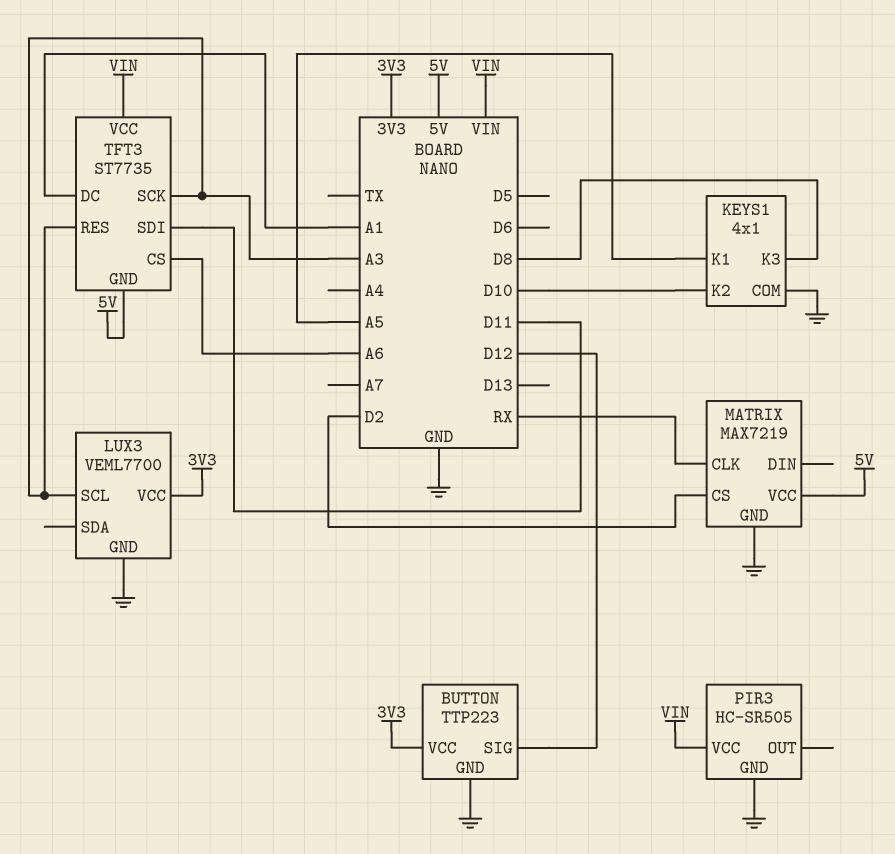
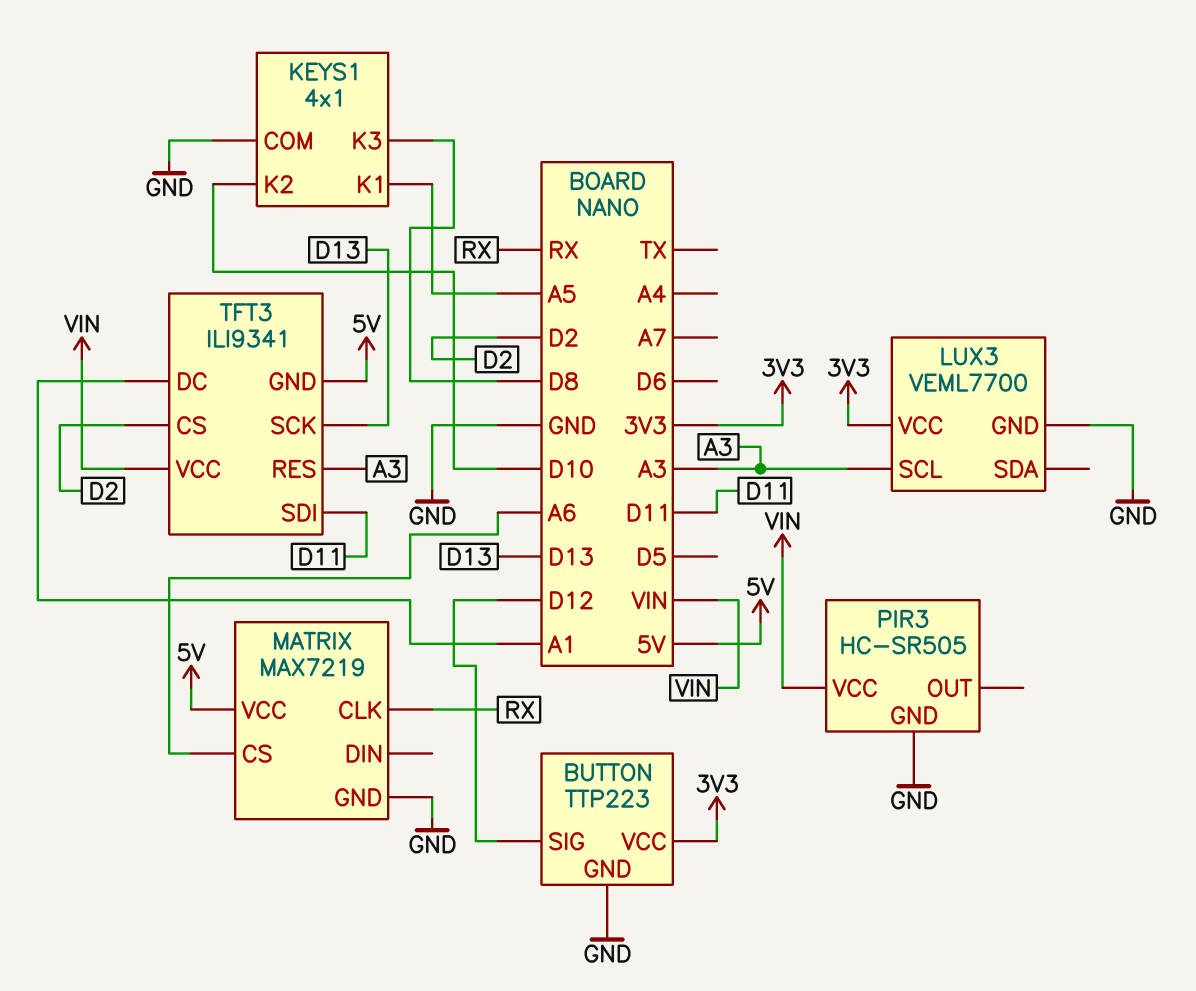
MATRIX pin CS: D2 -> A6
TFT3: ST7735 -> ILI9341
TFT3 pin CS: A6 -> D2
TFT3 pin SCK: A3 -> D13

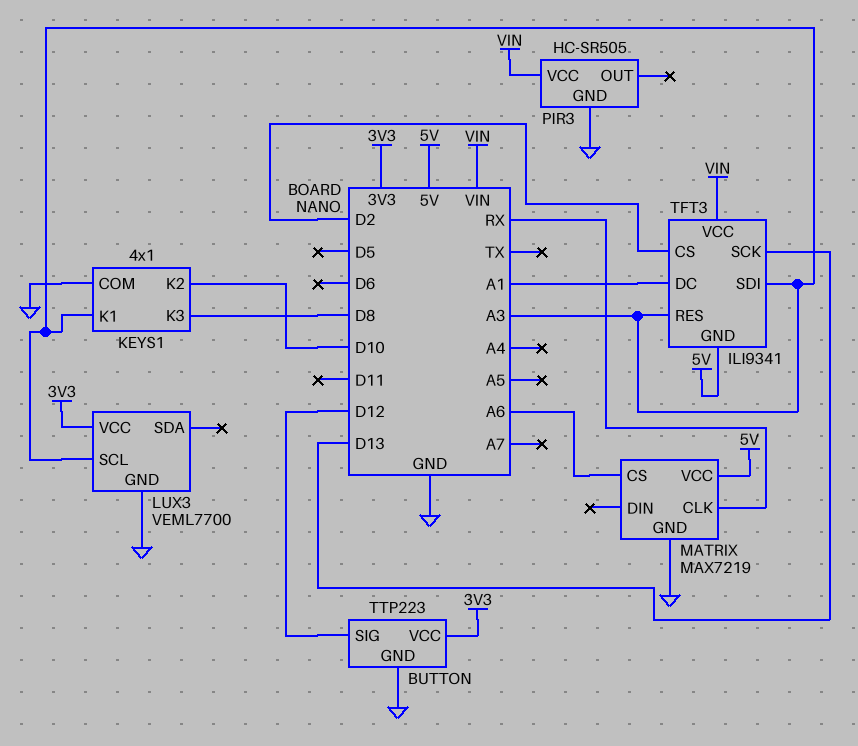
KEYS1 pin K1: A5 -> A3
TFT3 pin SDI: D11 -> A3

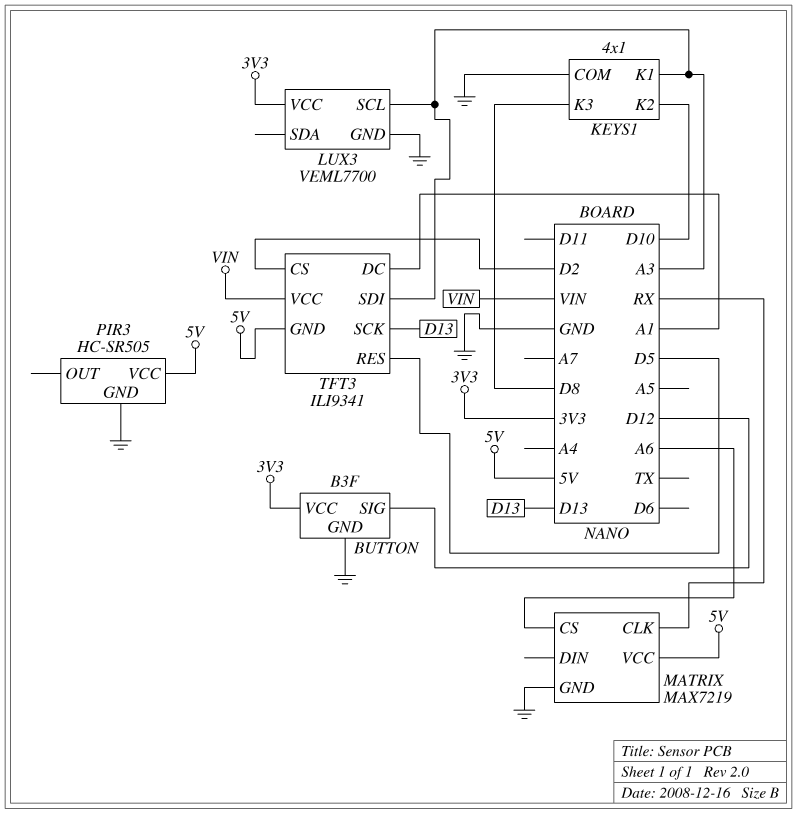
BUTTON: TTP223 -> B3F
PIR3 pin VCC: VIN -> 5V
TFT3 pin RES: A3 -> D5

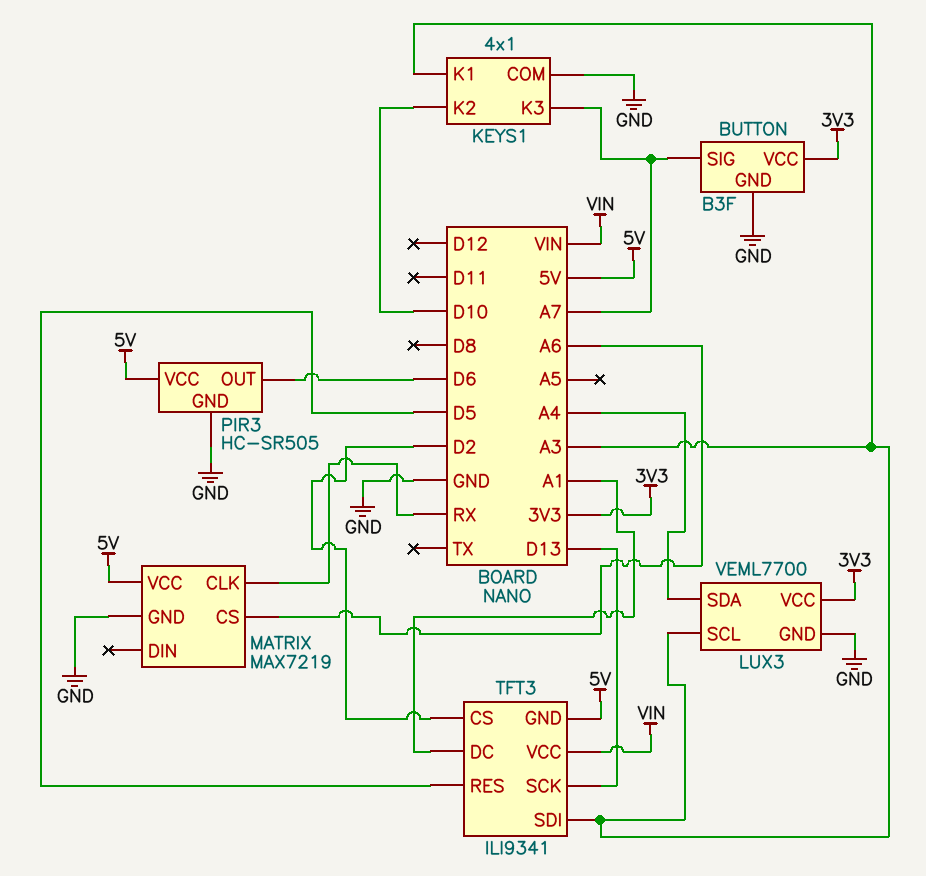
BUTTON pin SIG: D12 -> A7
KEYS1 pin K3: D8 -> A7
LUX3 pin SDA: none -> A4
PIR3 pin OUT: none -> D6

